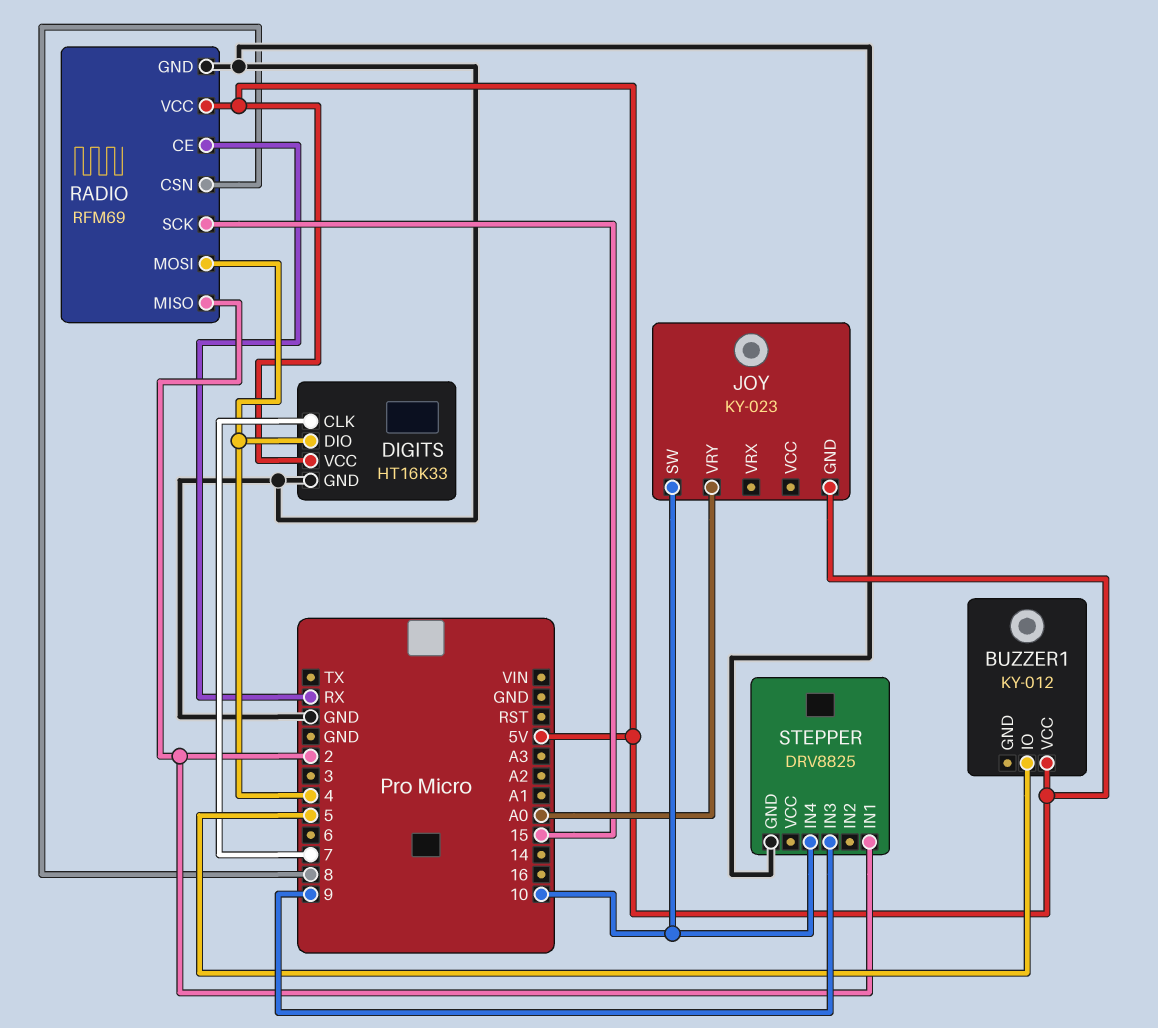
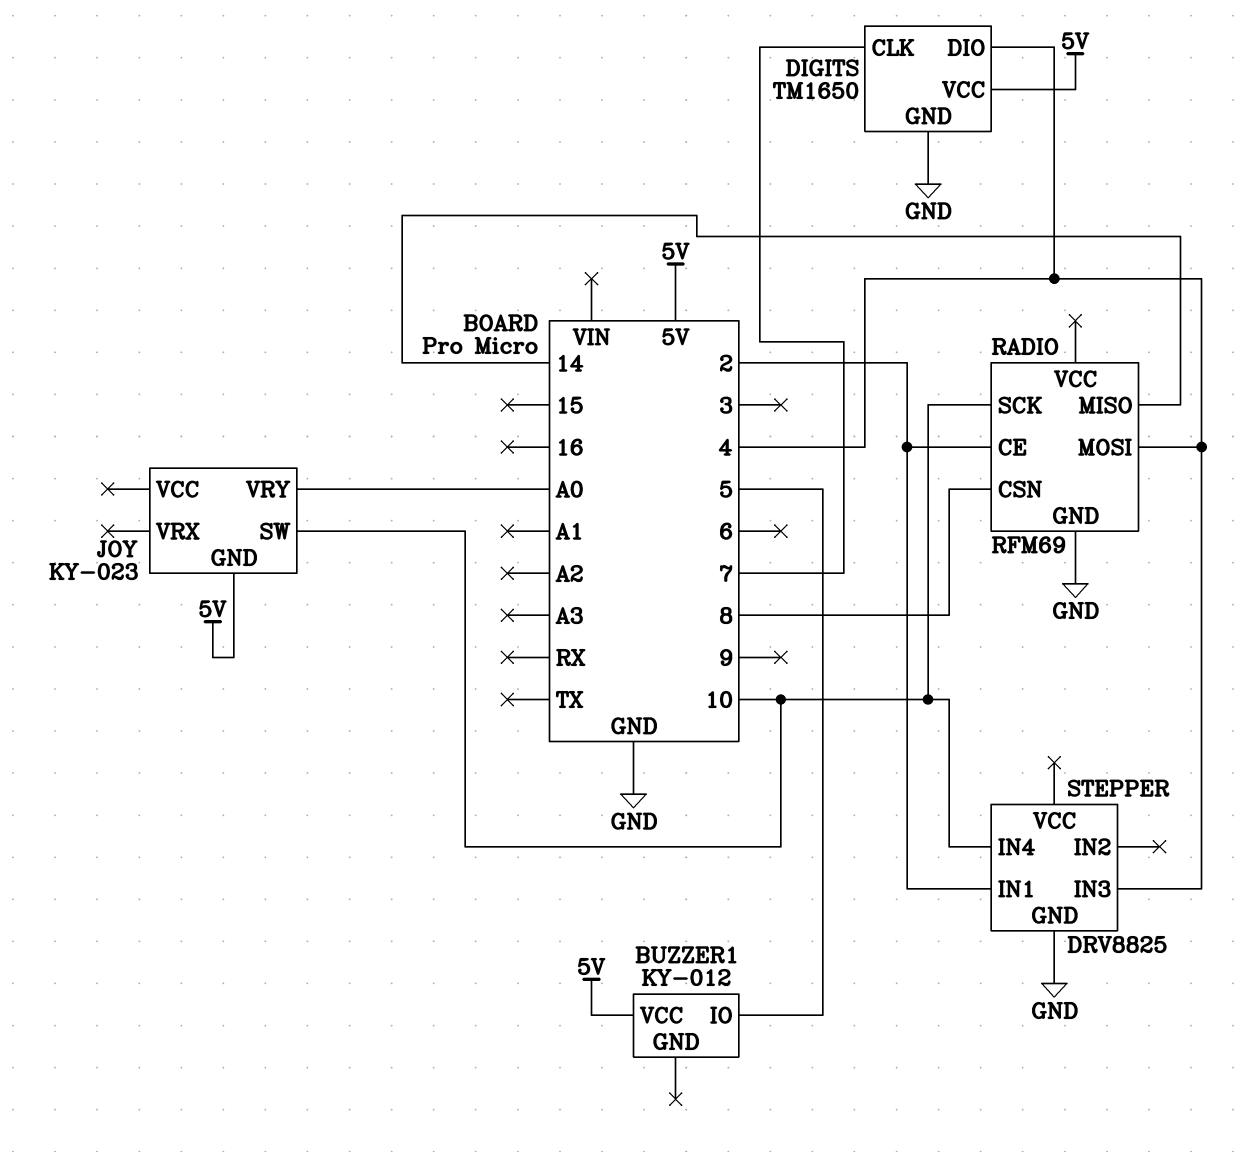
DIGITS: HT16K33 -> TM1650
RADIO pin CE: RX -> 2
RADIO pin MISO: 2 -> 14
RADIO pin SCK: 15 -> 10
RADIO pin VCC: 5V -> none
STEPPER pin IN3: 9 -> 4

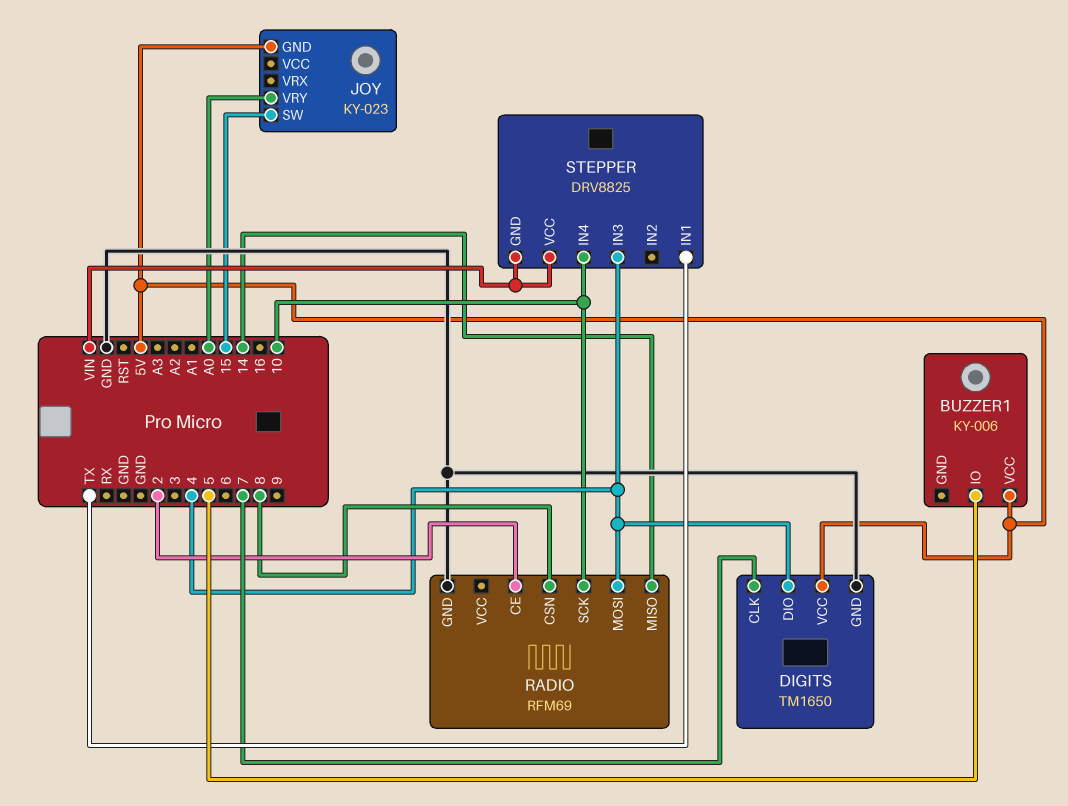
BUZZER1: KY-012 -> KY-006
JOY pin SW: 10 -> 15
STEPPER pin GND: GND -> VIN
STEPPER pin IN1: 2 -> TX
STEPPER pin VCC: none -> VIN

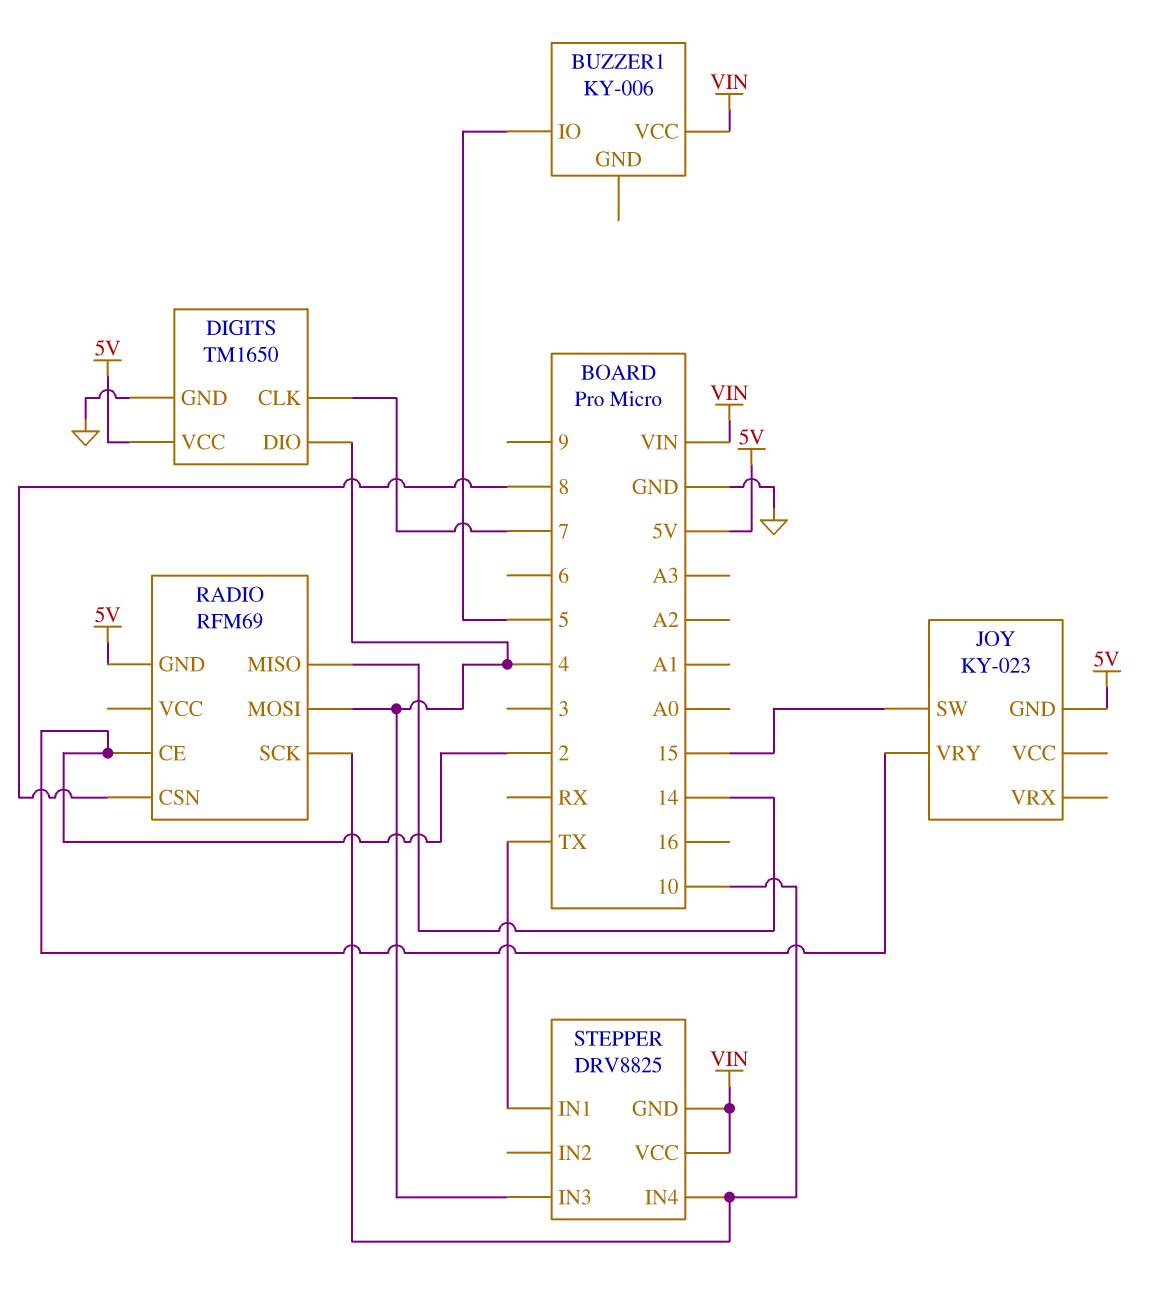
BUZZER1 pin VCC: 5V -> VIN
JOY pin VRY: A0 -> 2
RADIO pin GND: GND -> 5V

